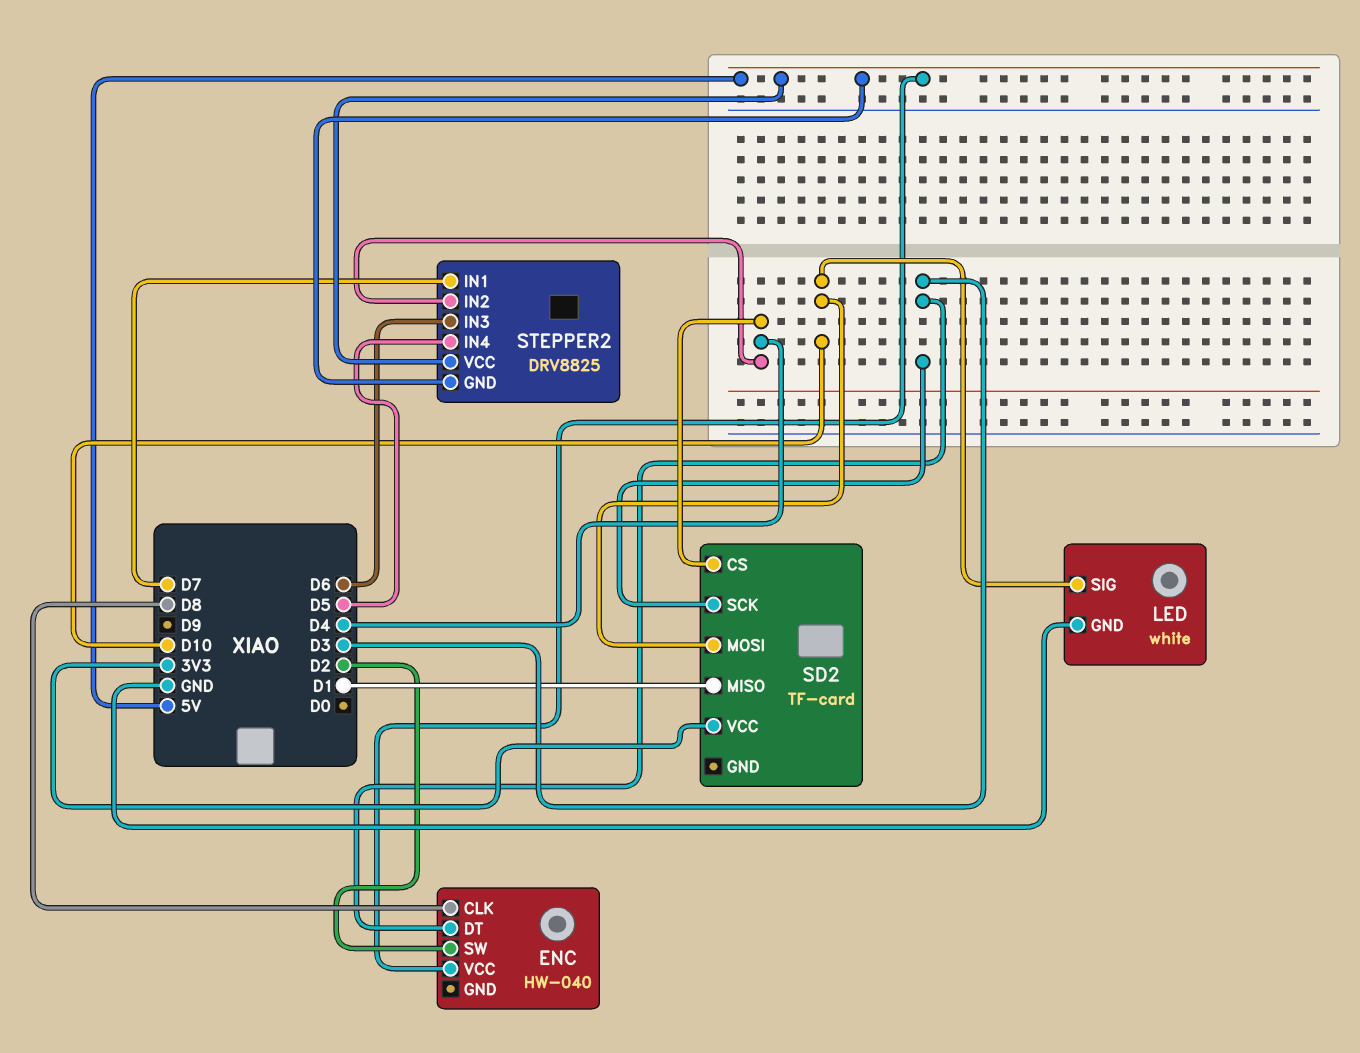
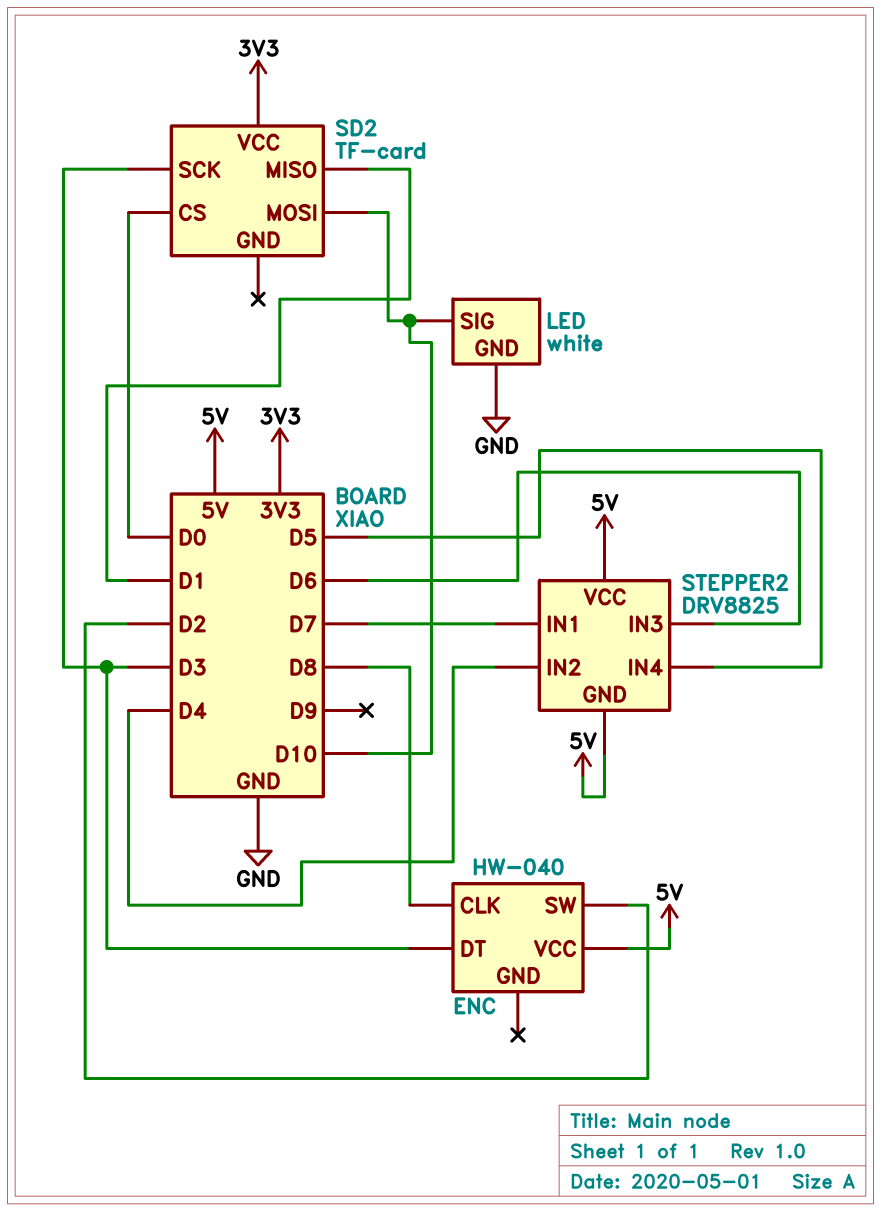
SD2 pin CS: D4 -> D0

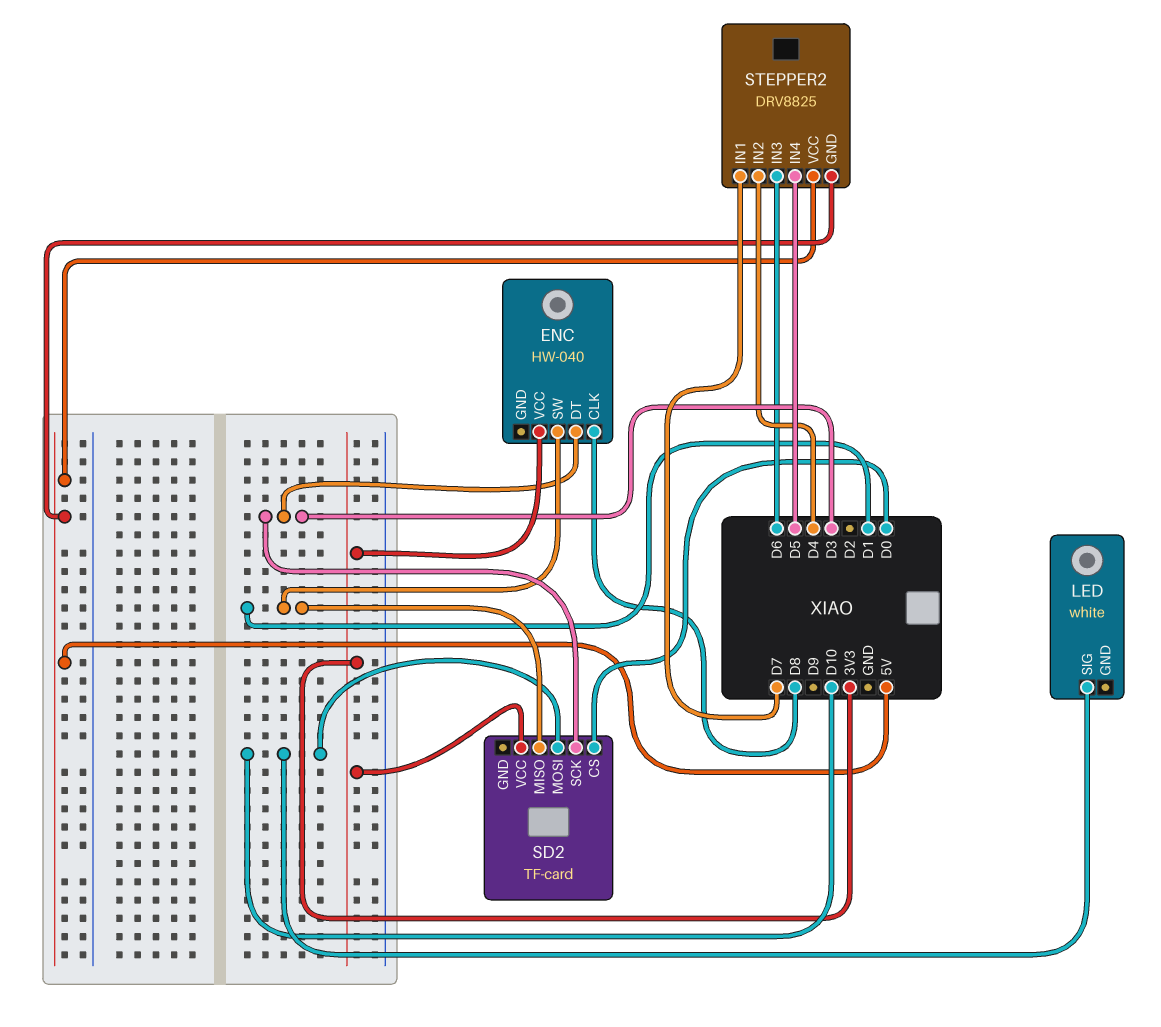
ENC pin SW: D2 -> D1
ENC pin VCC: 5V -> 3V3
LED pin GND: GND -> none

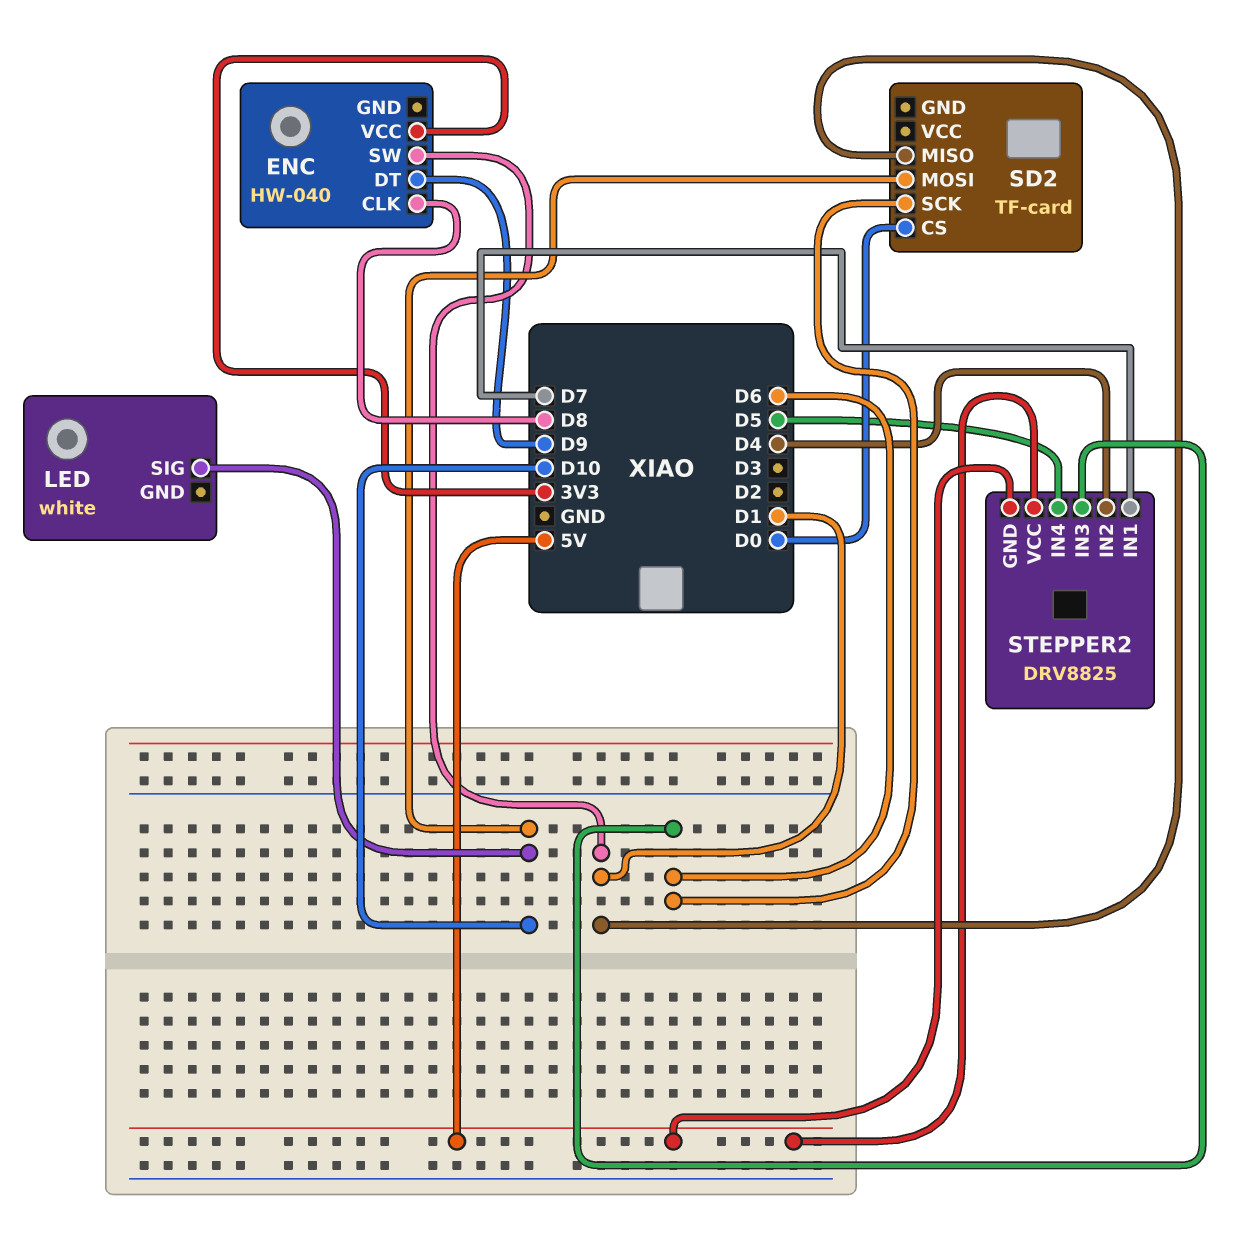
ENC pin DT: D3 -> D9
SD2 pin SCK: D3 -> D6
SD2 pin VCC: 3V3 -> none

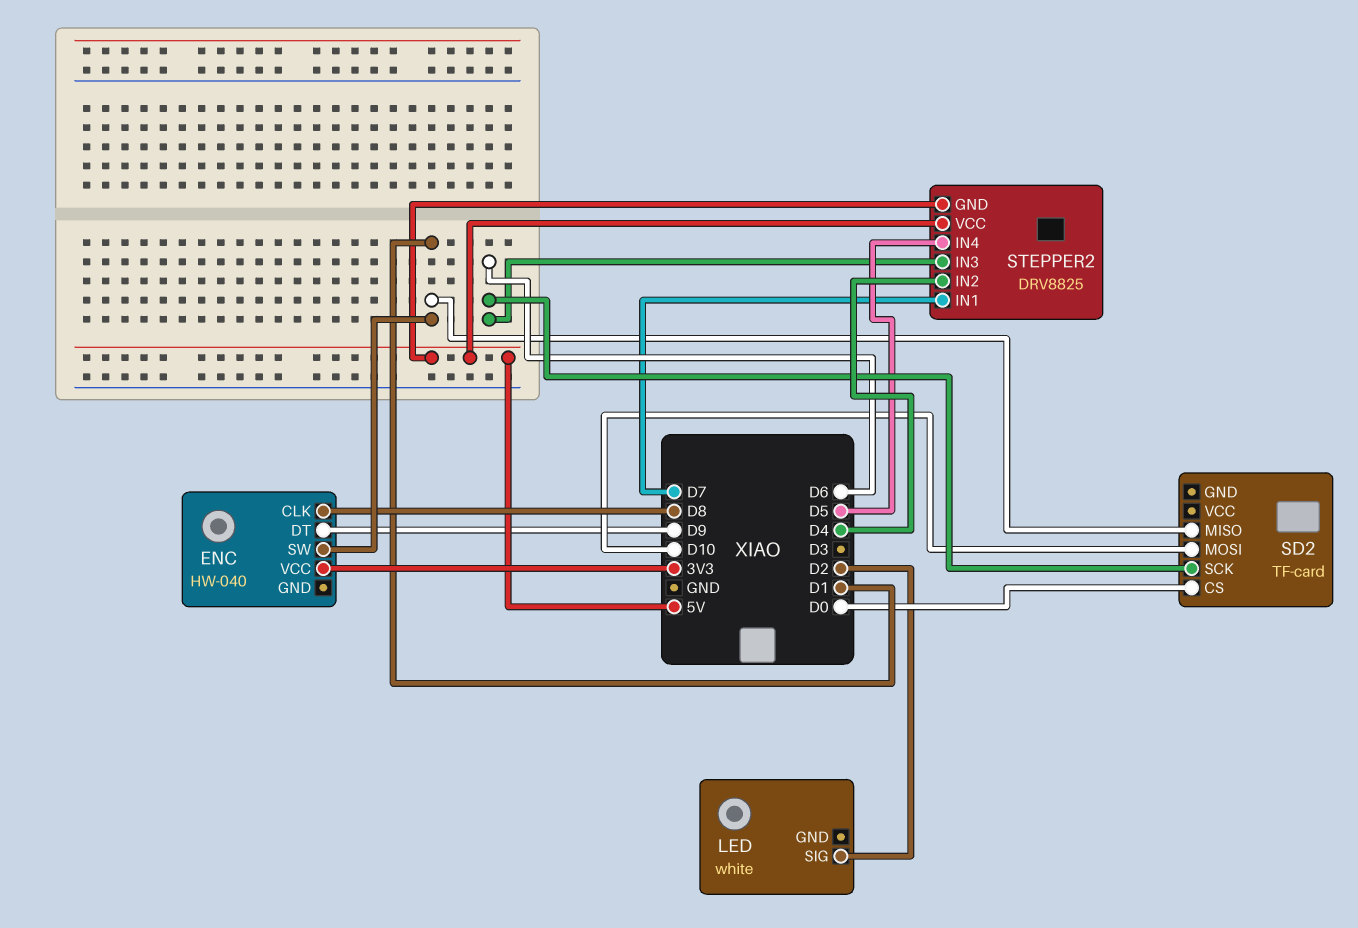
LED pin SIG: D10 -> D2

